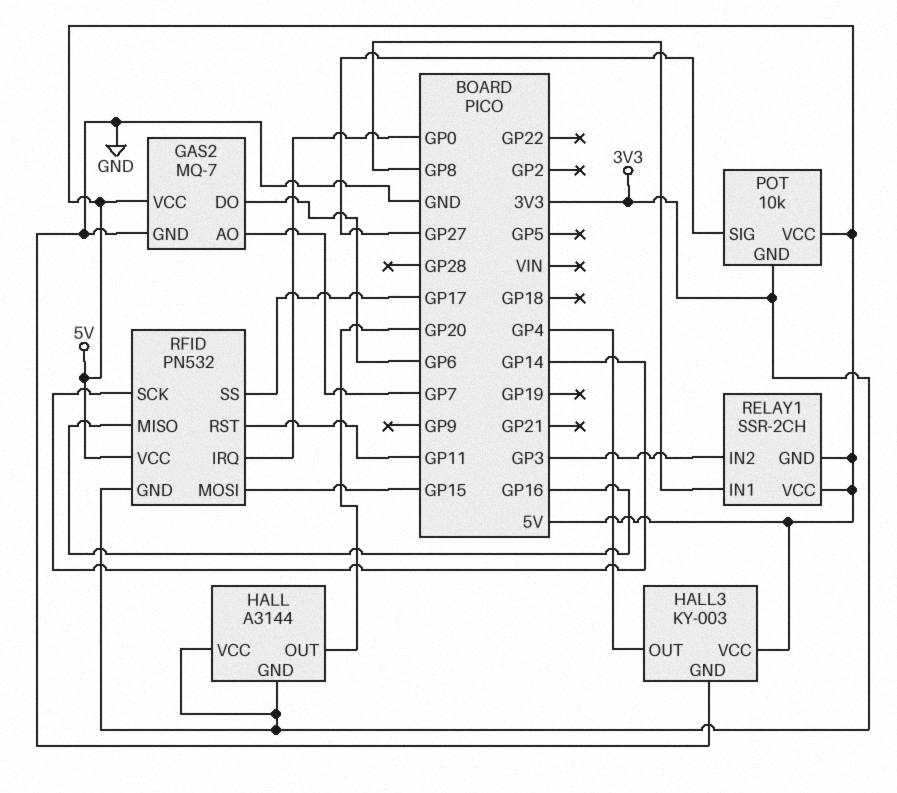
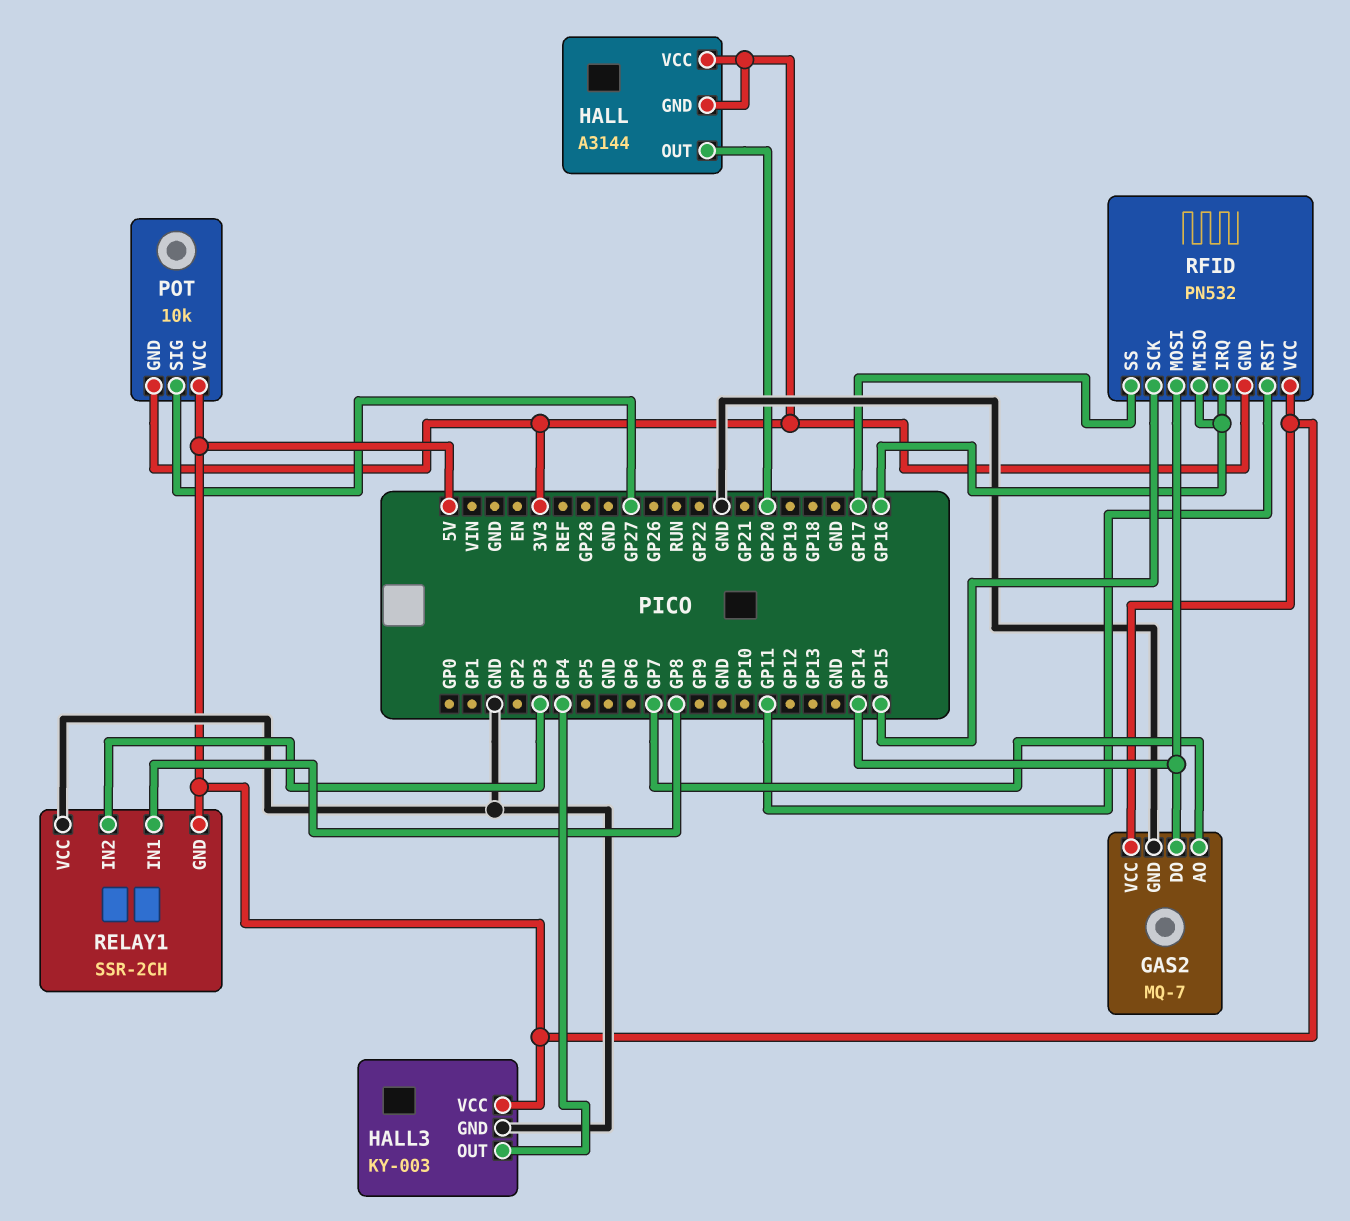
GAS2 pin DO: GP6 -> GP14
RELAY1 pin VCC: 5V -> GND
RFID pin IRQ: GP0 -> GP16
RFID pin MOSI: GP15 -> GP14
RFID pin SCK: GP14 -> GP15

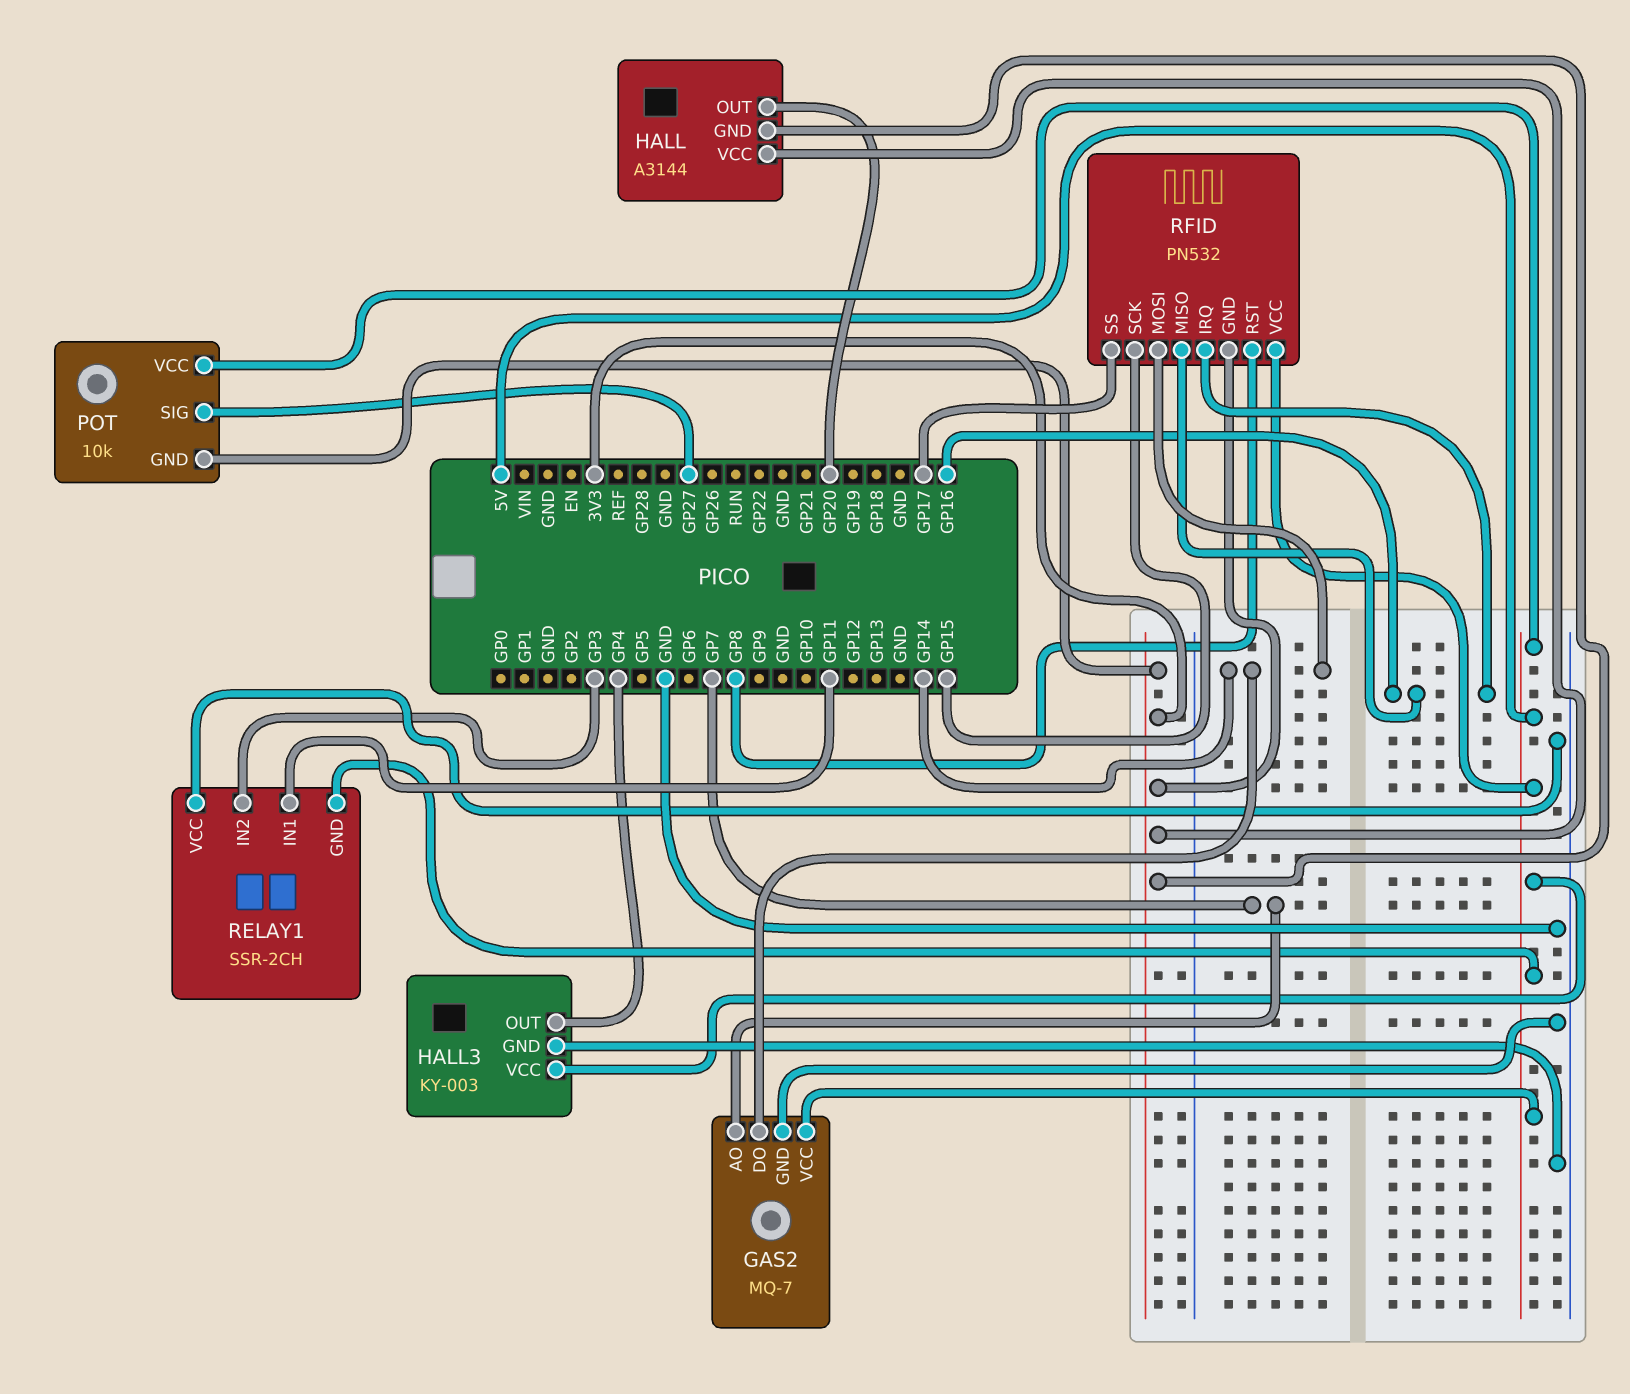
RELAY1 pin IN1: GP8 -> GP11
RFID pin RST: GP11 -> GP8

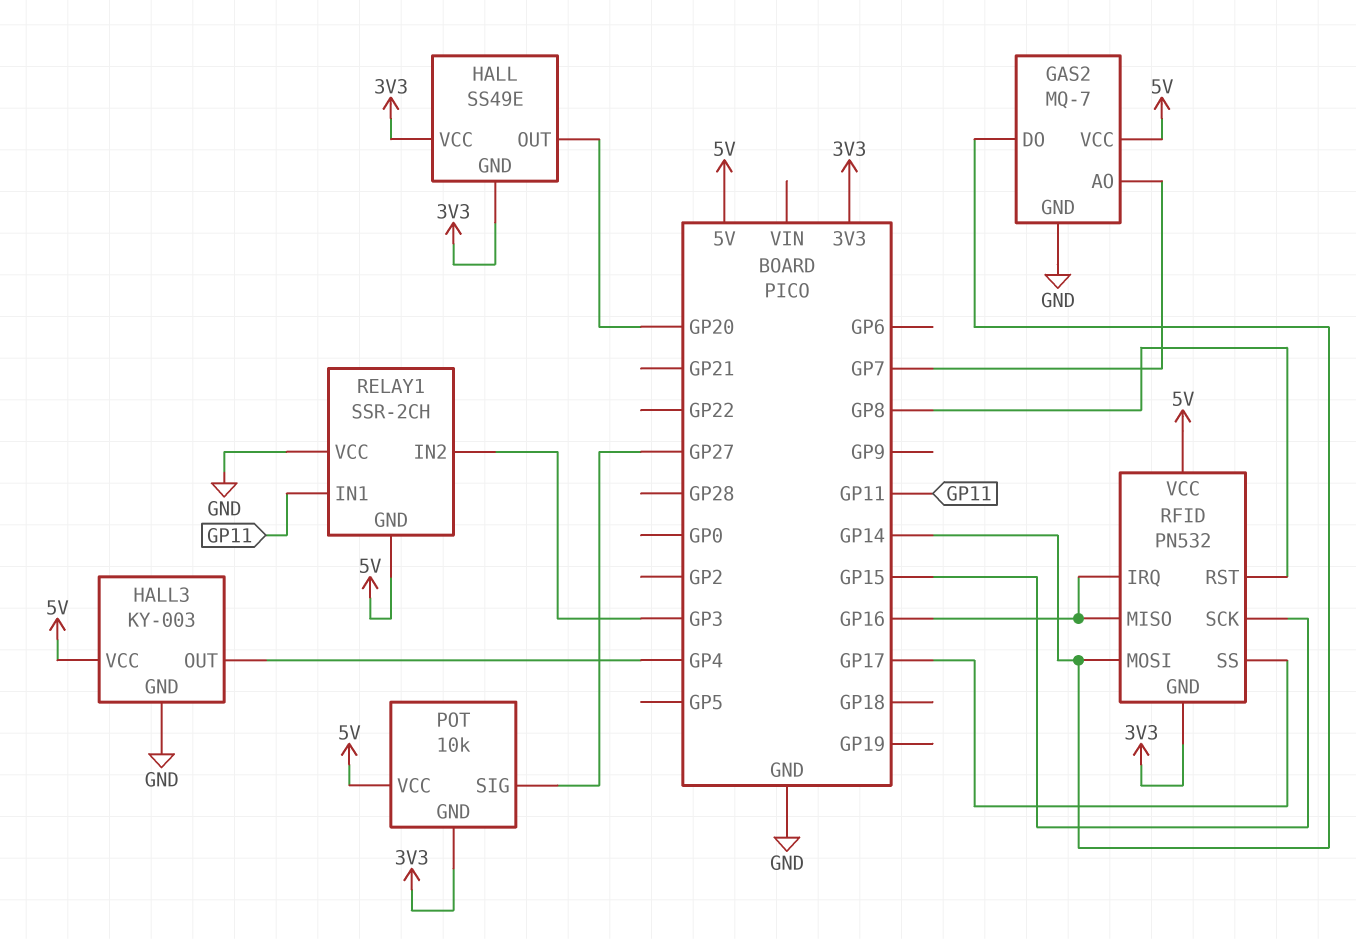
HALL: A3144 -> SS49E

